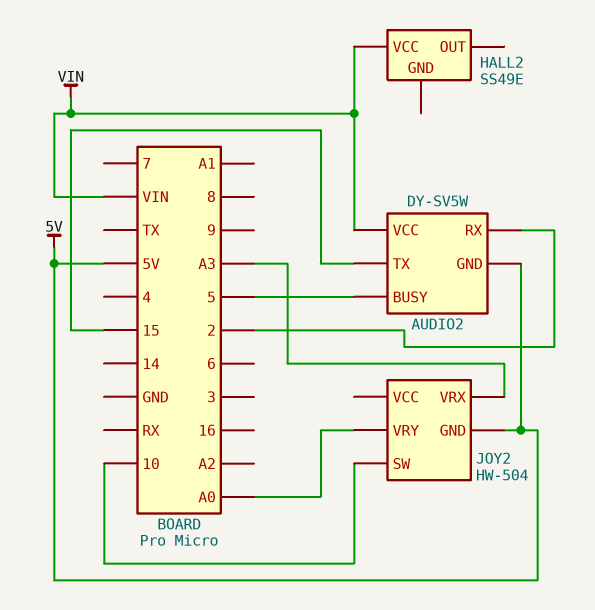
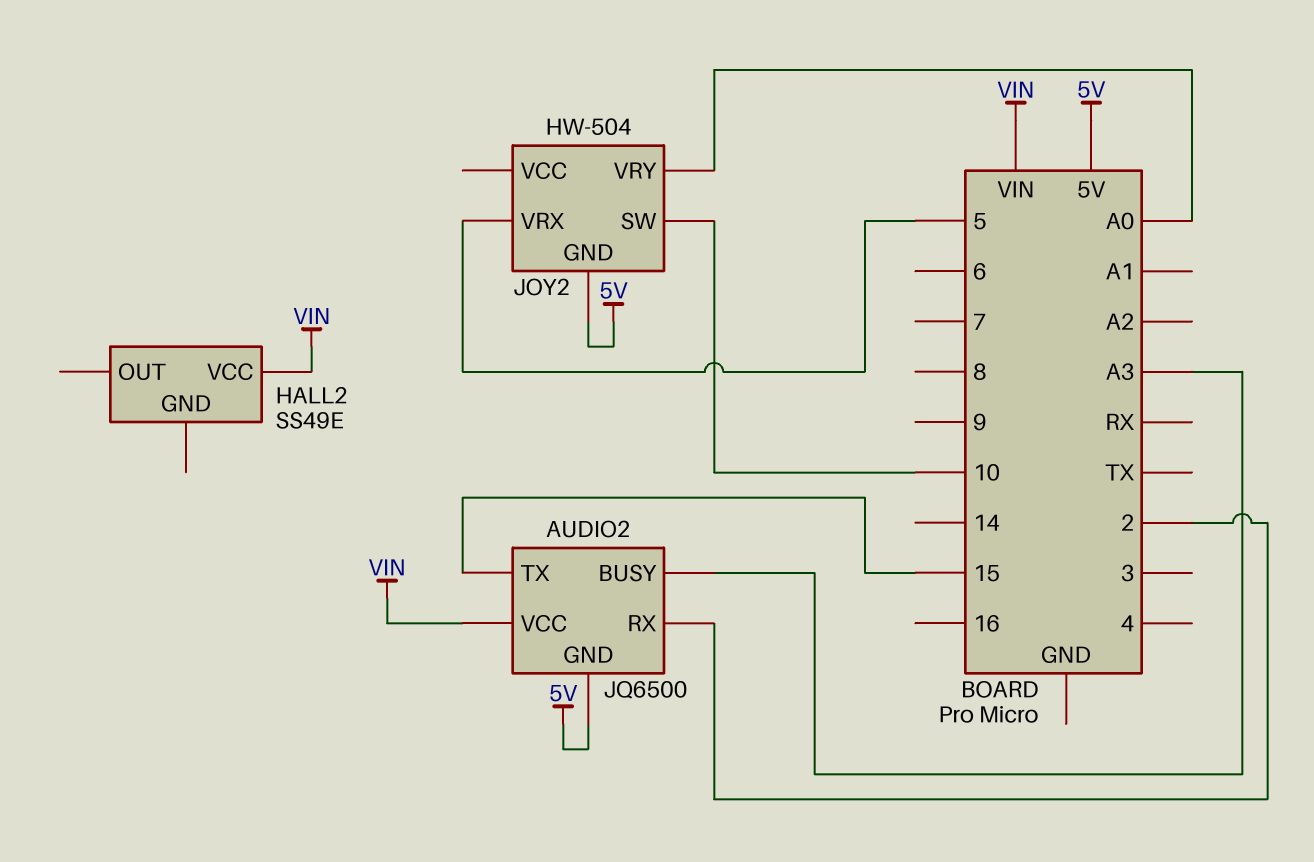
AUDIO2: DY-SV5W -> JQ6500
AUDIO2 pin BUSY: 5 -> A3
JOY2 pin VRX: A3 -> 5

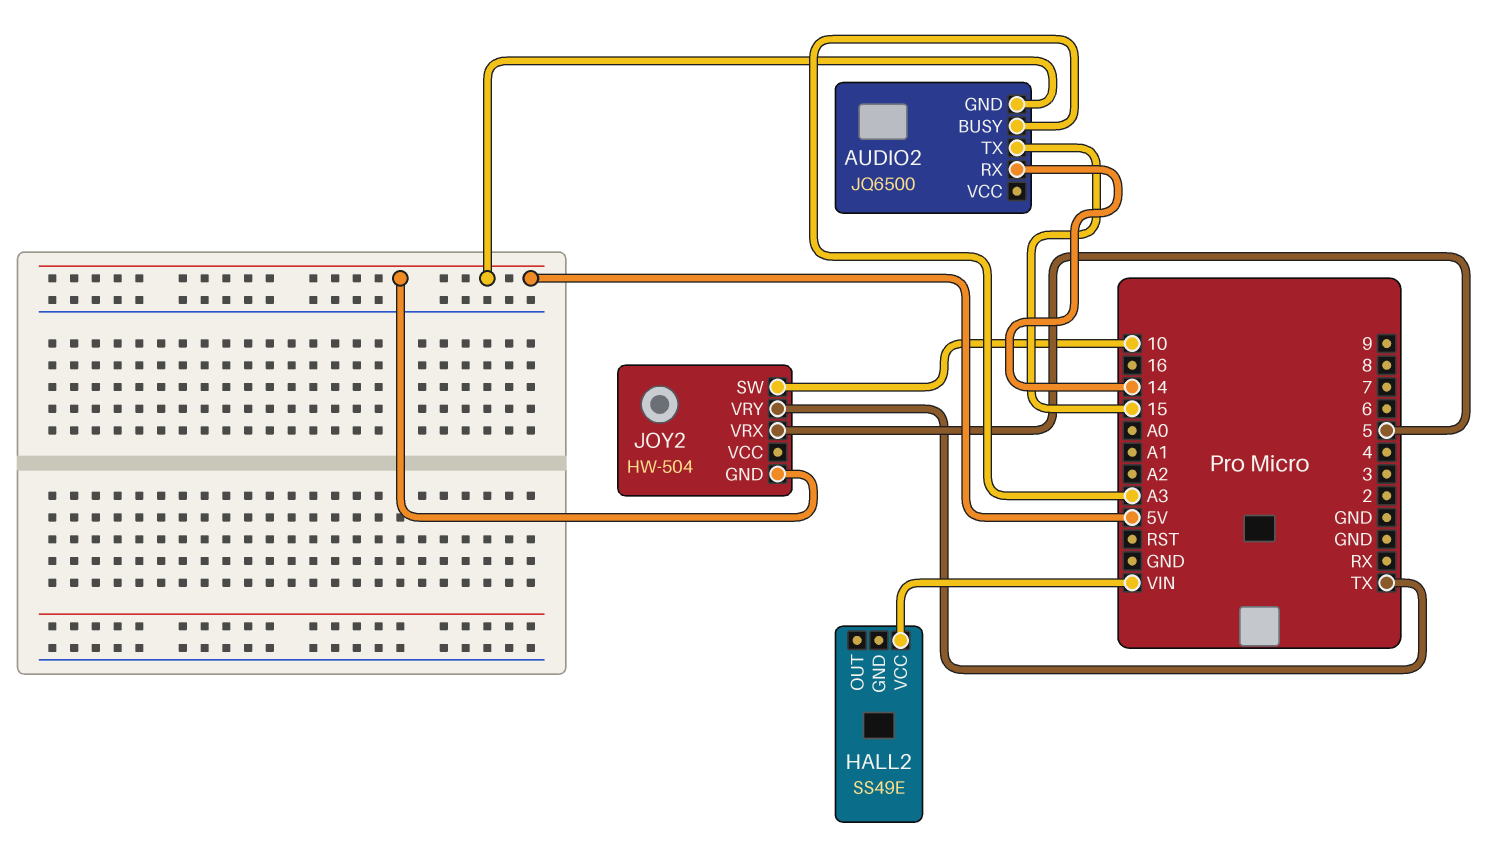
AUDIO2 pin RX: 2 -> 14
AUDIO2 pin VCC: VIN -> none
JOY2 pin VRY: A0 -> TX

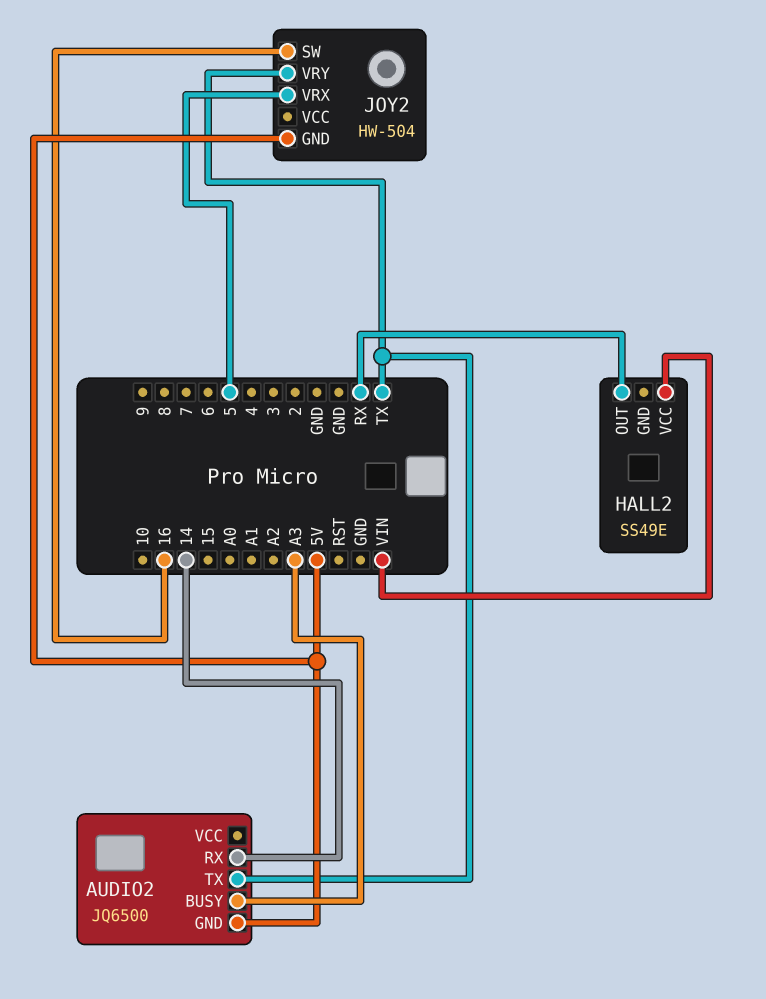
AUDIO2 pin TX: 15 -> TX
HALL2 pin OUT: none -> RX
JOY2 pin SW: 10 -> 16

